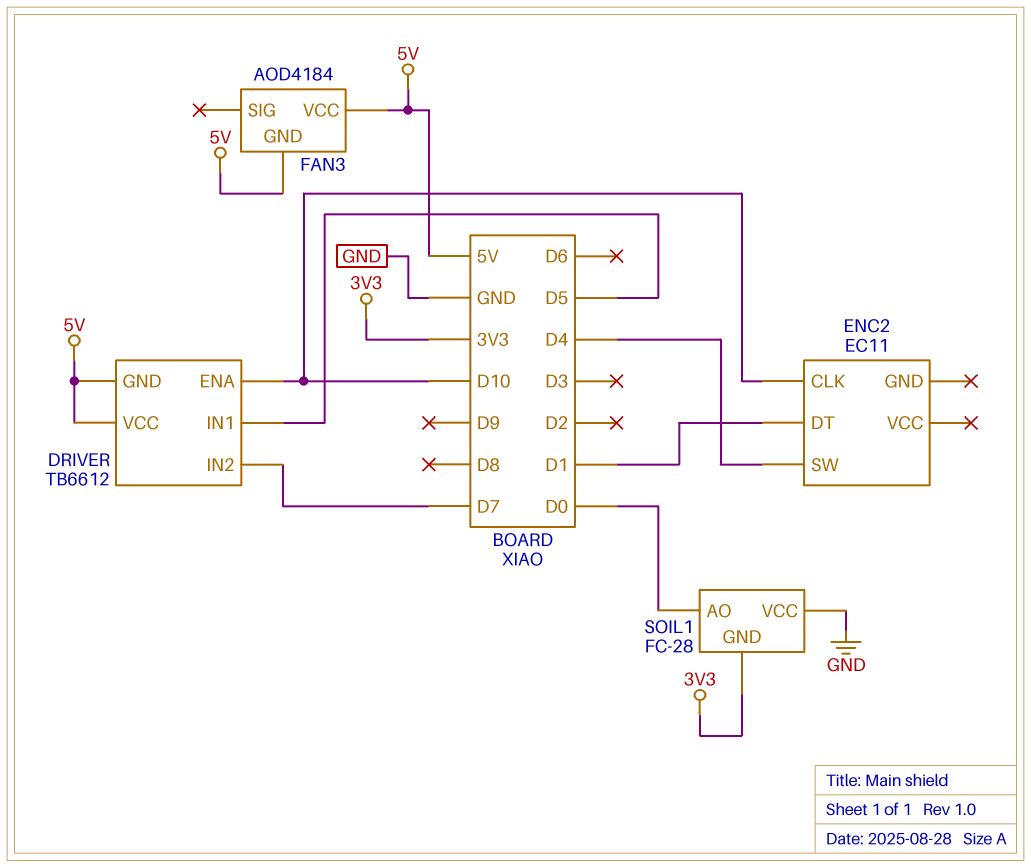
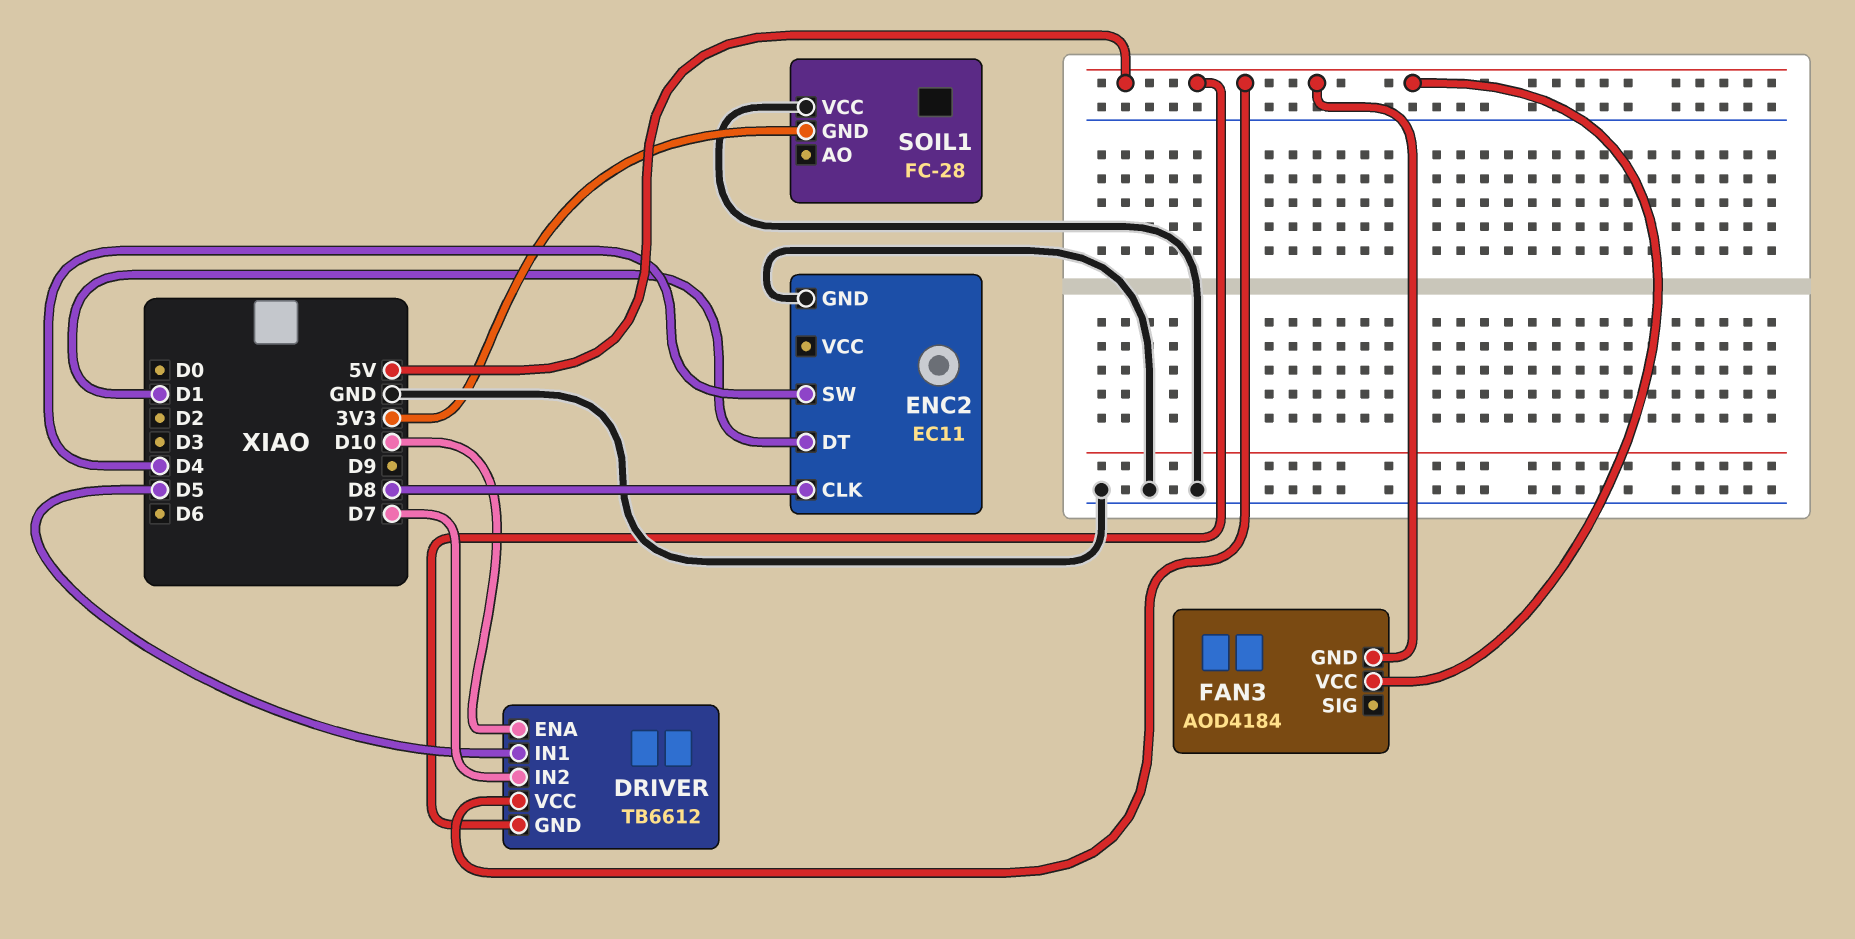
ENC2 pin CLK: D10 -> D8
ENC2 pin GND: none -> GND
SOIL1 pin AO: D0 -> none

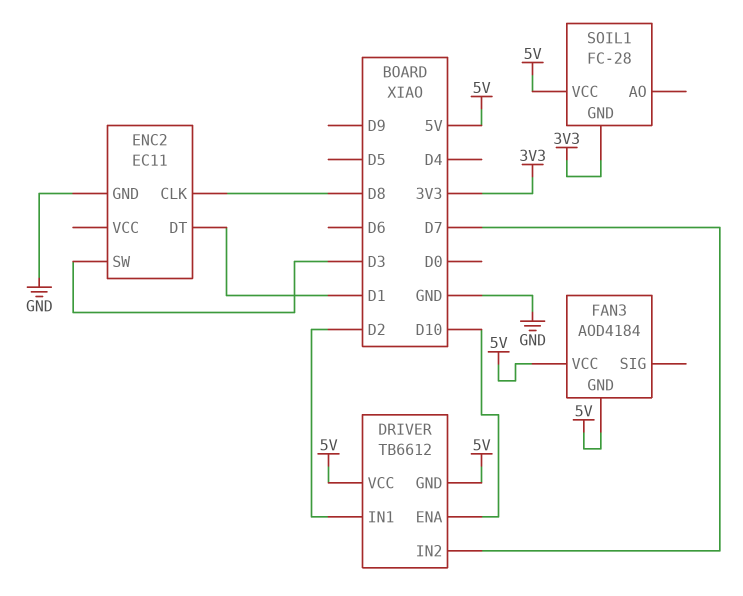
DRIVER pin IN1: D5 -> D2
ENC2 pin SW: D4 -> D3
SOIL1 pin VCC: GND -> 5V

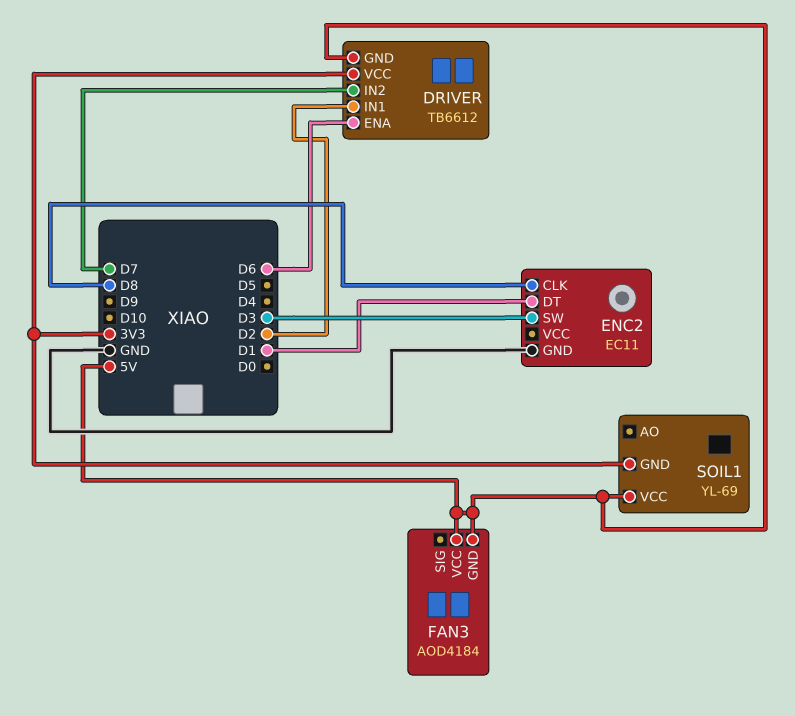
DRIVER pin ENA: D10 -> D6
DRIVER pin VCC: 5V -> 3V3
SOIL1: FC-28 -> YL-69

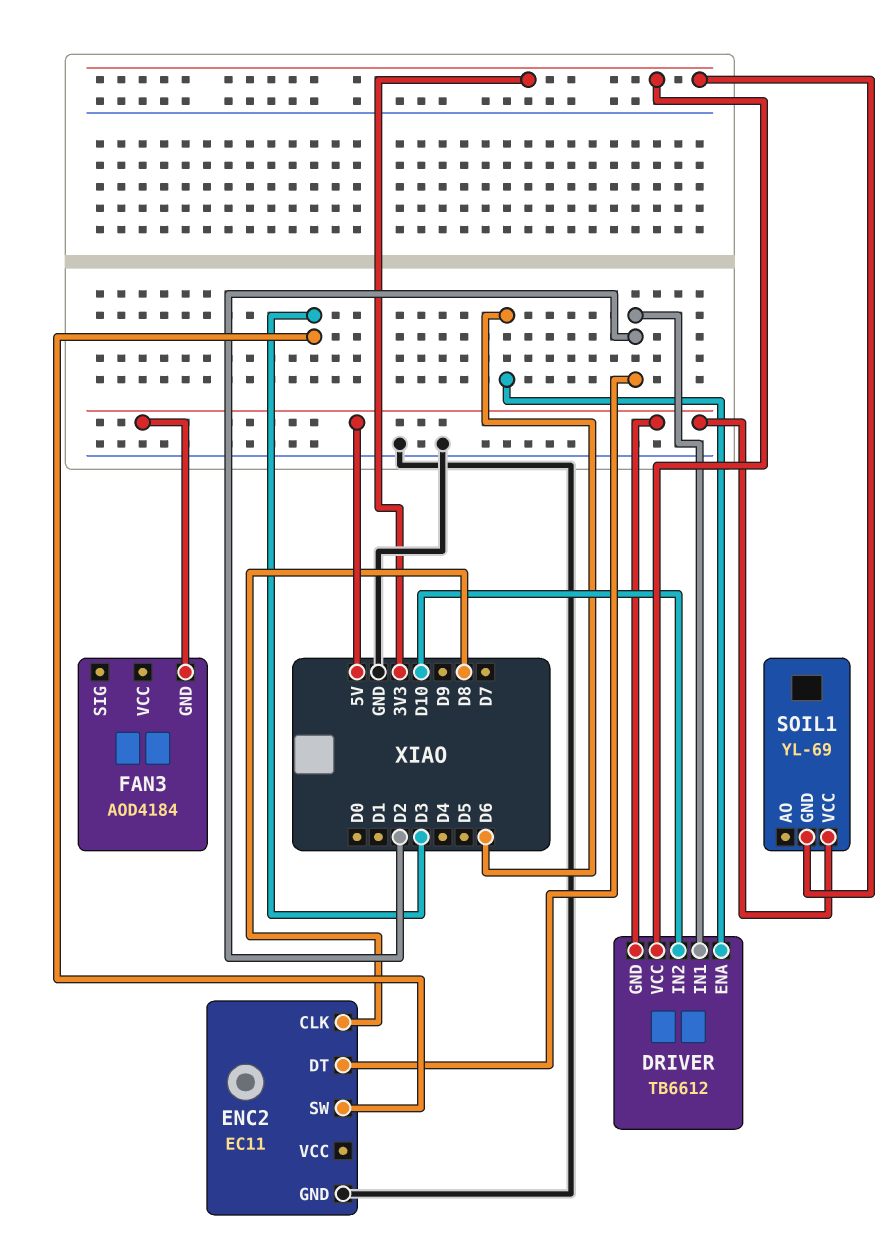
DRIVER pin IN2: D7 -> D10
ENC2 pin DT: D1 -> D2
FAN3 pin VCC: 5V -> none

